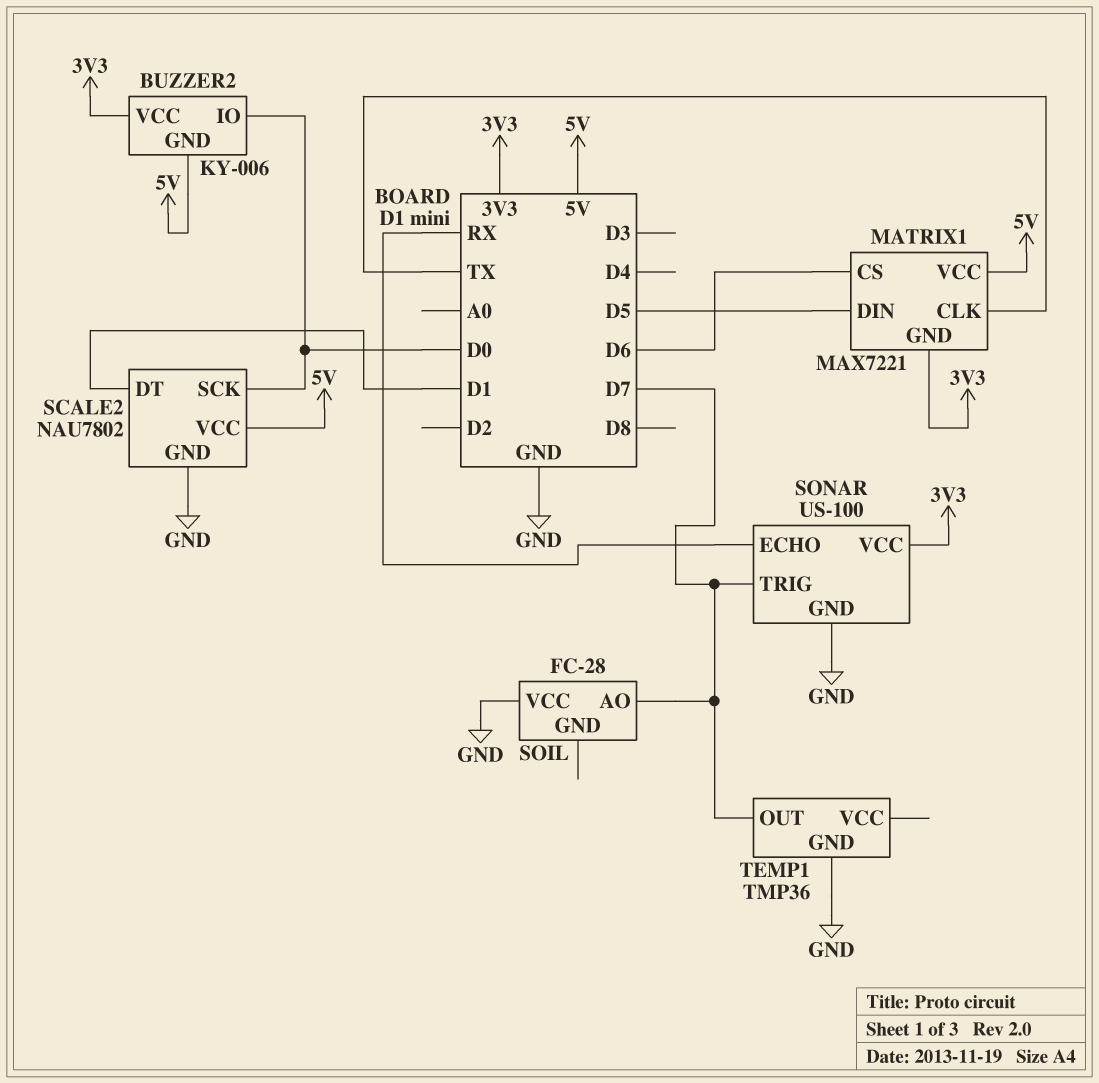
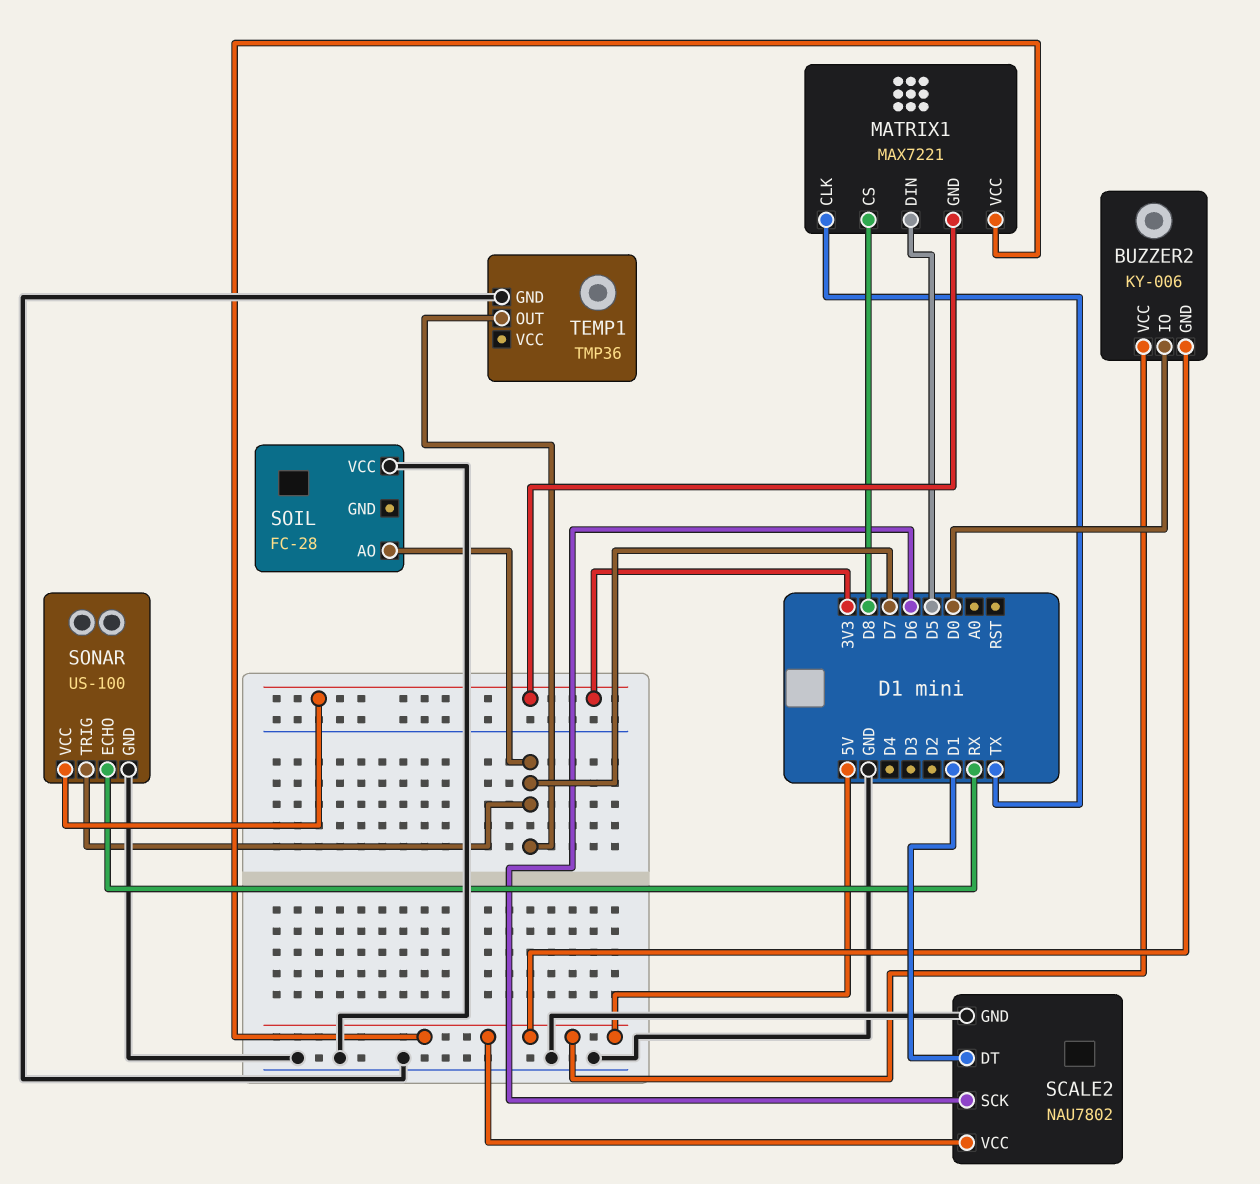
BUZZER2 pin VCC: 3V3 -> 5V
MATRIX1 pin CS: D6 -> D8
SCALE2 pin SCK: D0 -> D6

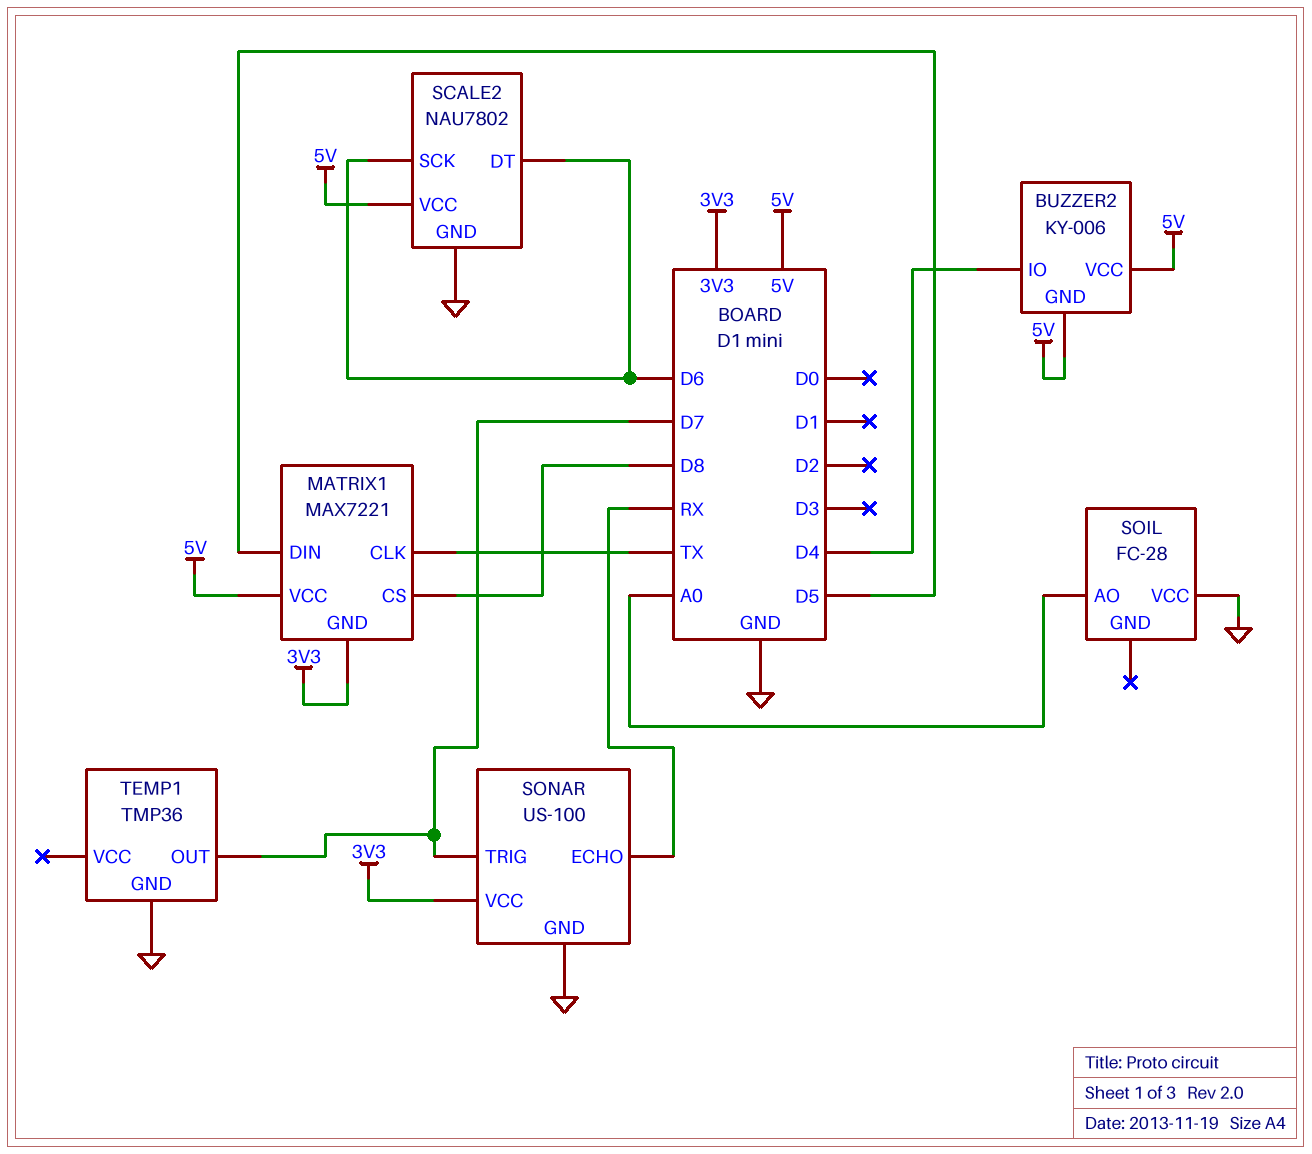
BUZZER2 pin IO: D0 -> D4
SCALE2 pin DT: D1 -> D6
SOIL pin AO: D7 -> A0

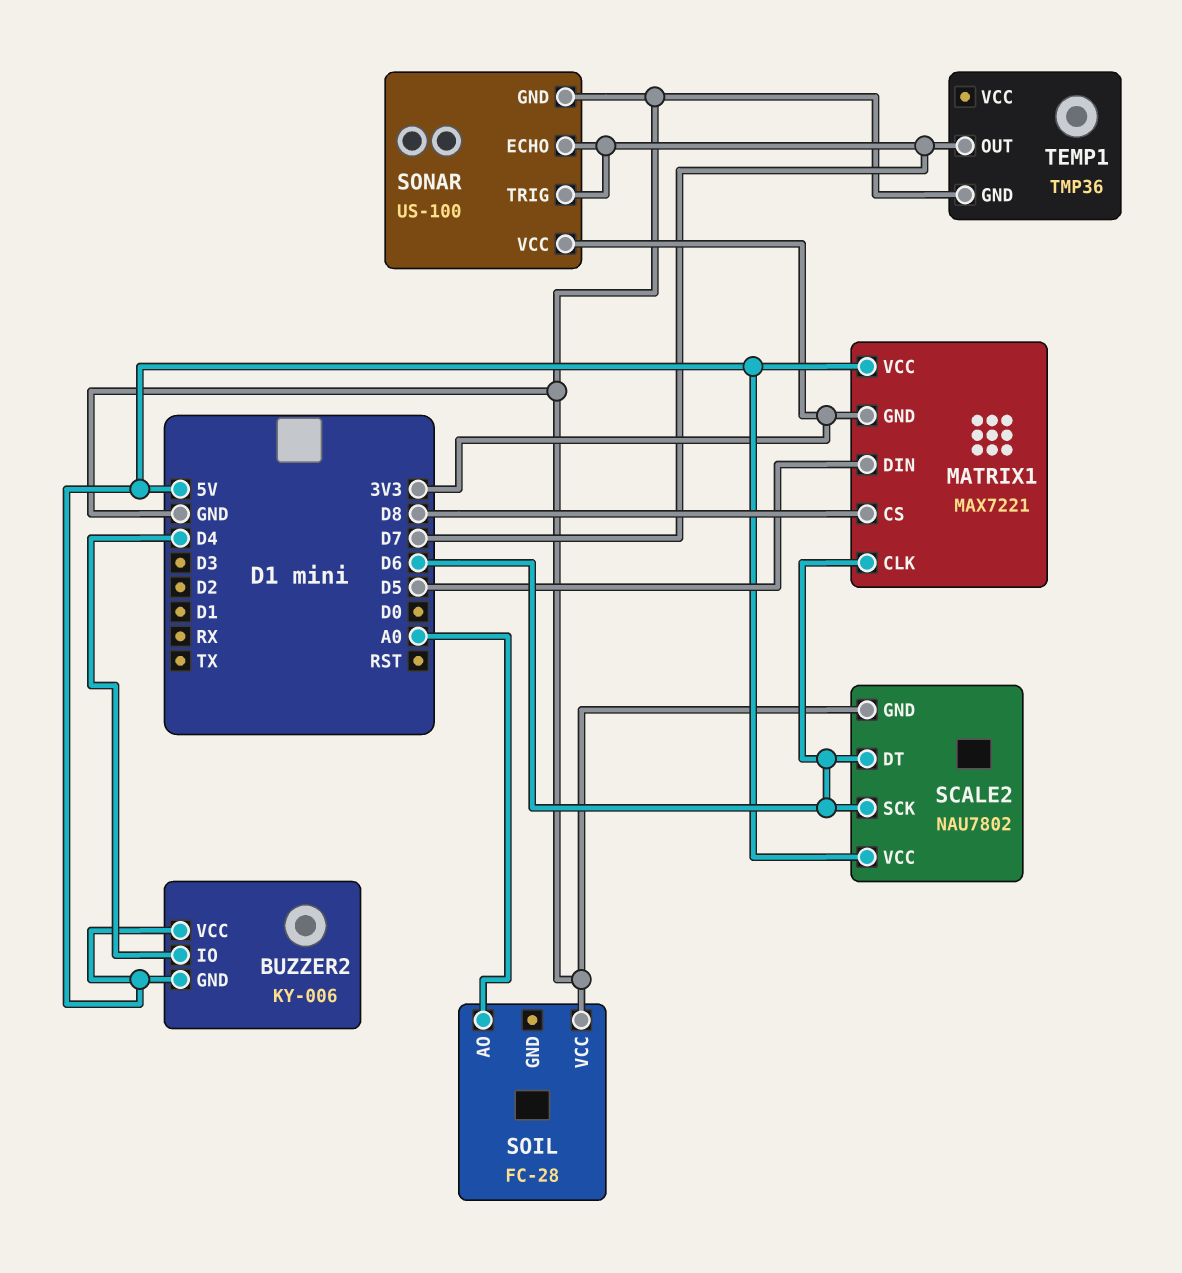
MATRIX1 pin CLK: TX -> D6
SONAR pin ECHO: RX -> D7

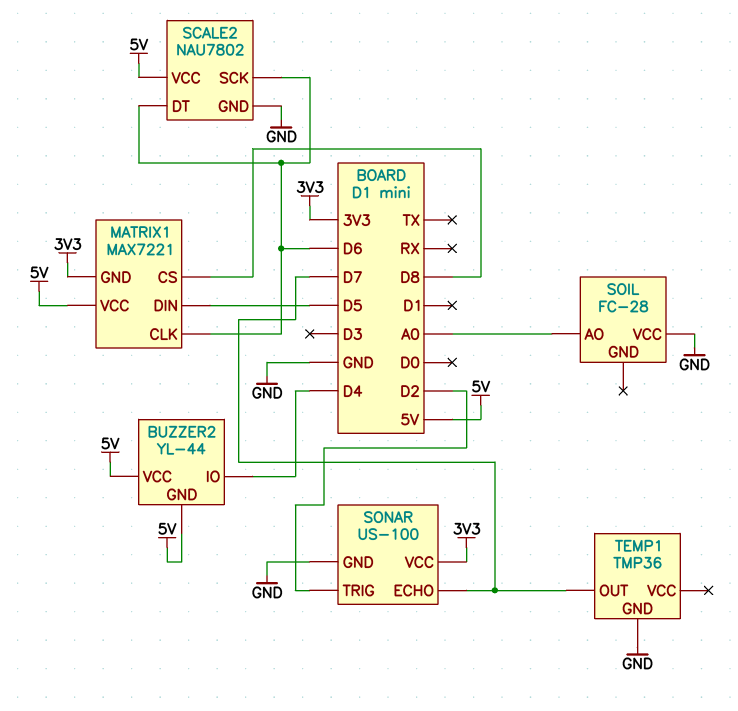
BUZZER2: KY-006 -> YL-44
SONAR pin TRIG: D7 -> D2

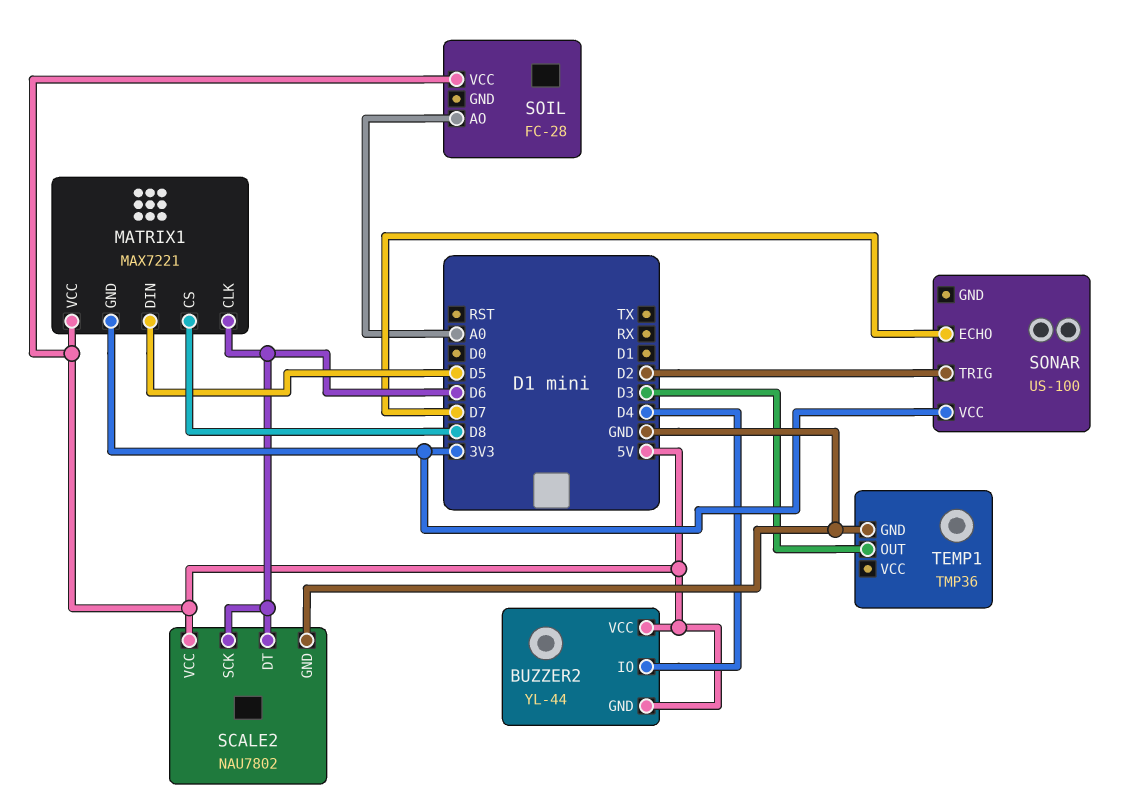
SOIL pin VCC: GND -> 5V
SONAR pin GND: GND -> none
TEMP1 pin OUT: D7 -> D3

